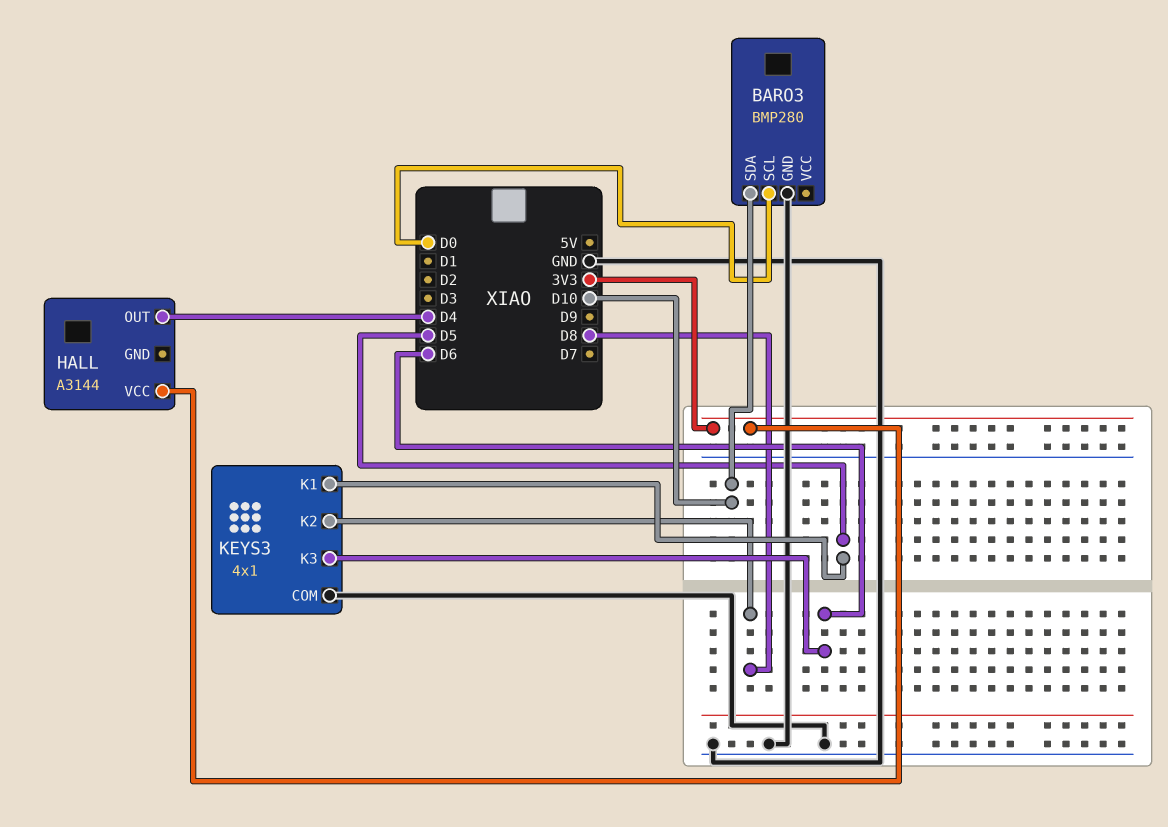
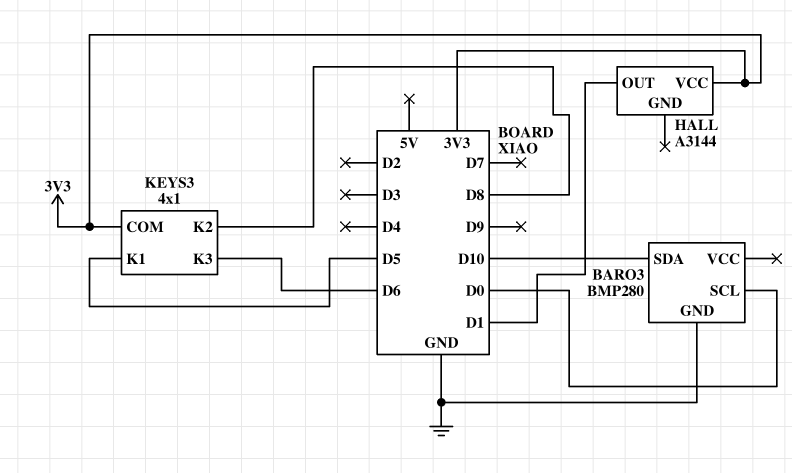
HALL pin OUT: D4 -> D1
KEYS3 pin COM: GND -> 3V3

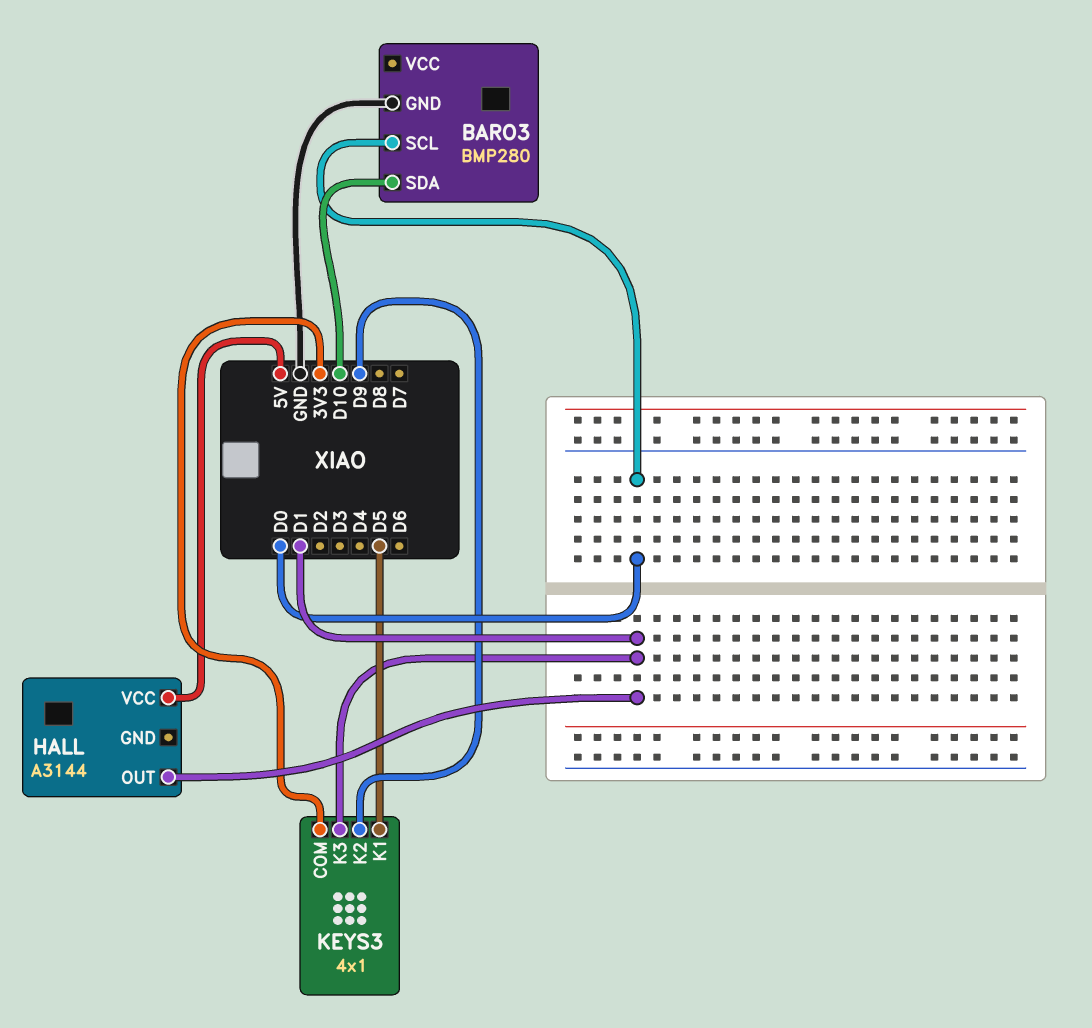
HALL pin VCC: 3V3 -> 5V
KEYS3 pin K2: D8 -> D9
KEYS3 pin K3: D6 -> D1

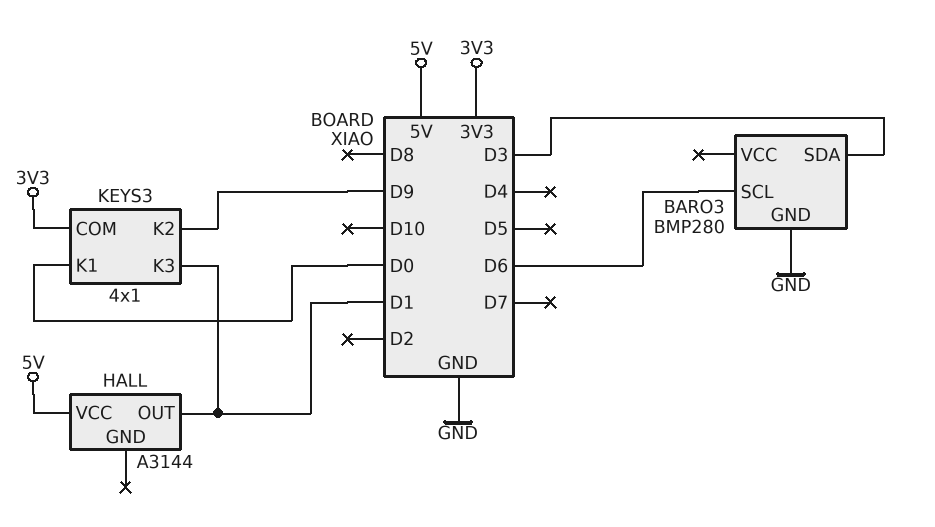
BARO3 pin SCL: D0 -> D6
BARO3 pin SDA: D10 -> D3
KEYS3 pin K1: D5 -> D0

